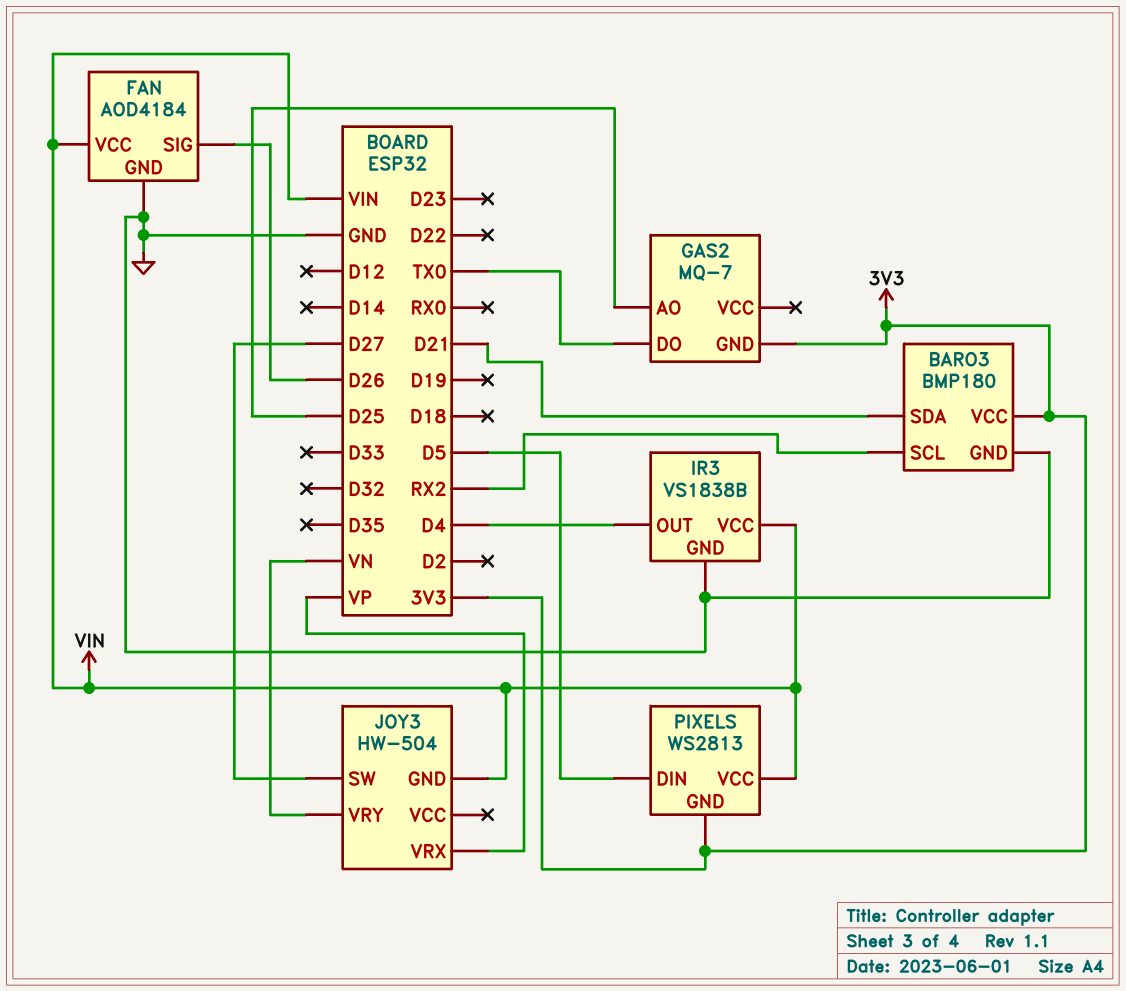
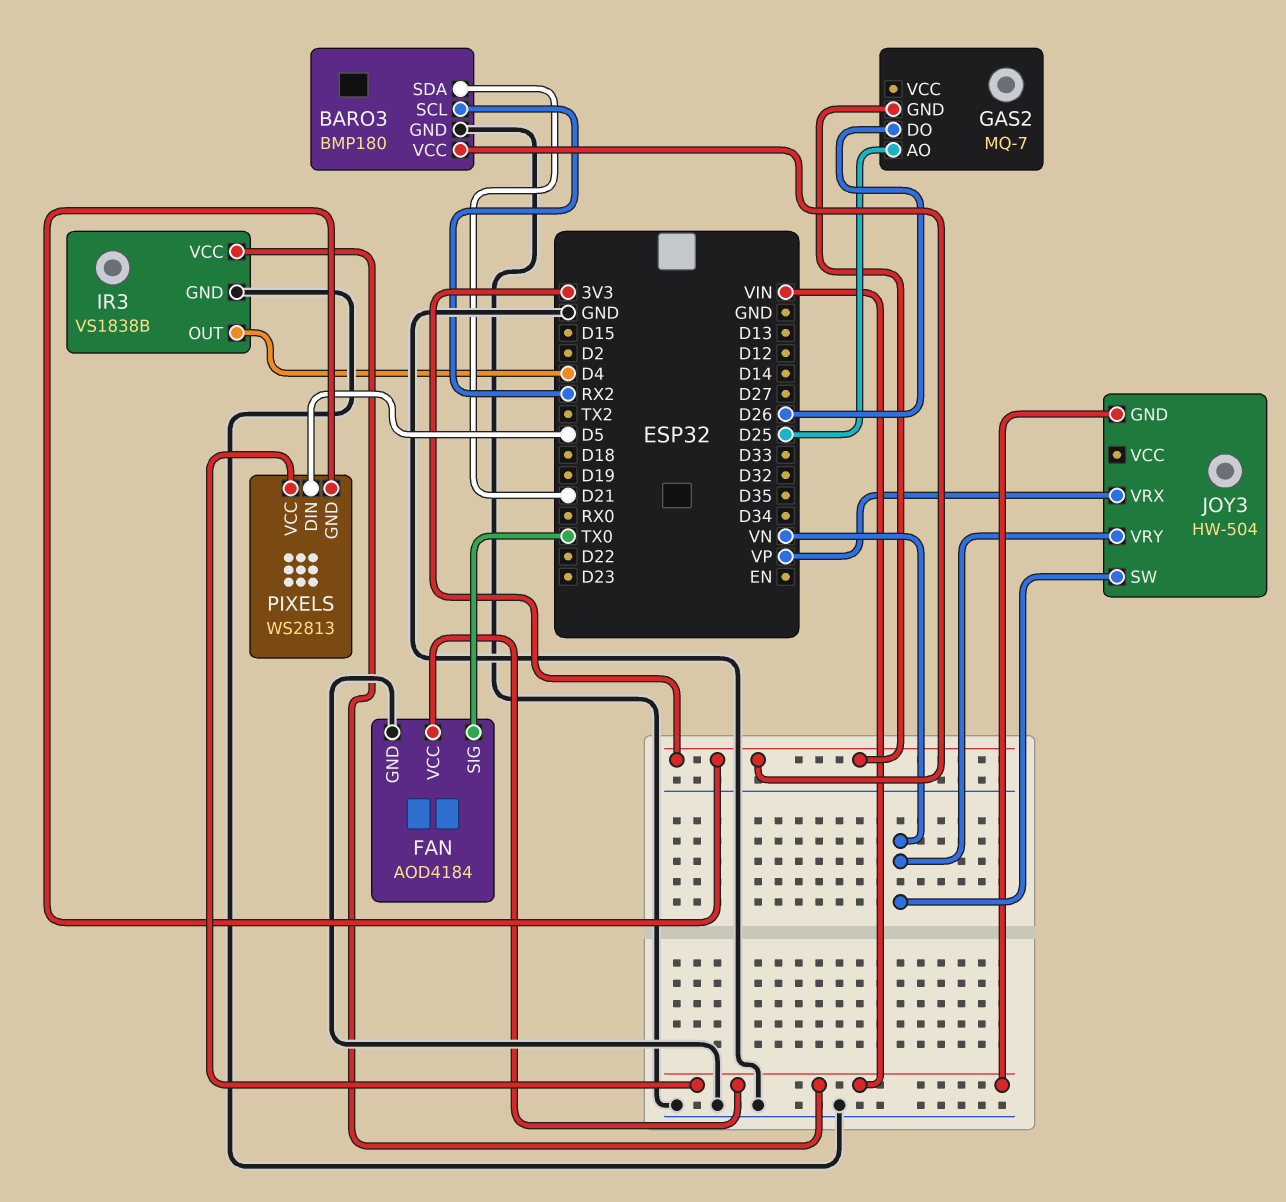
FAN pin SIG: D26 -> TX0
GAS2 pin DO: TX0 -> D26
JOY3 pin SW: D27 -> VN

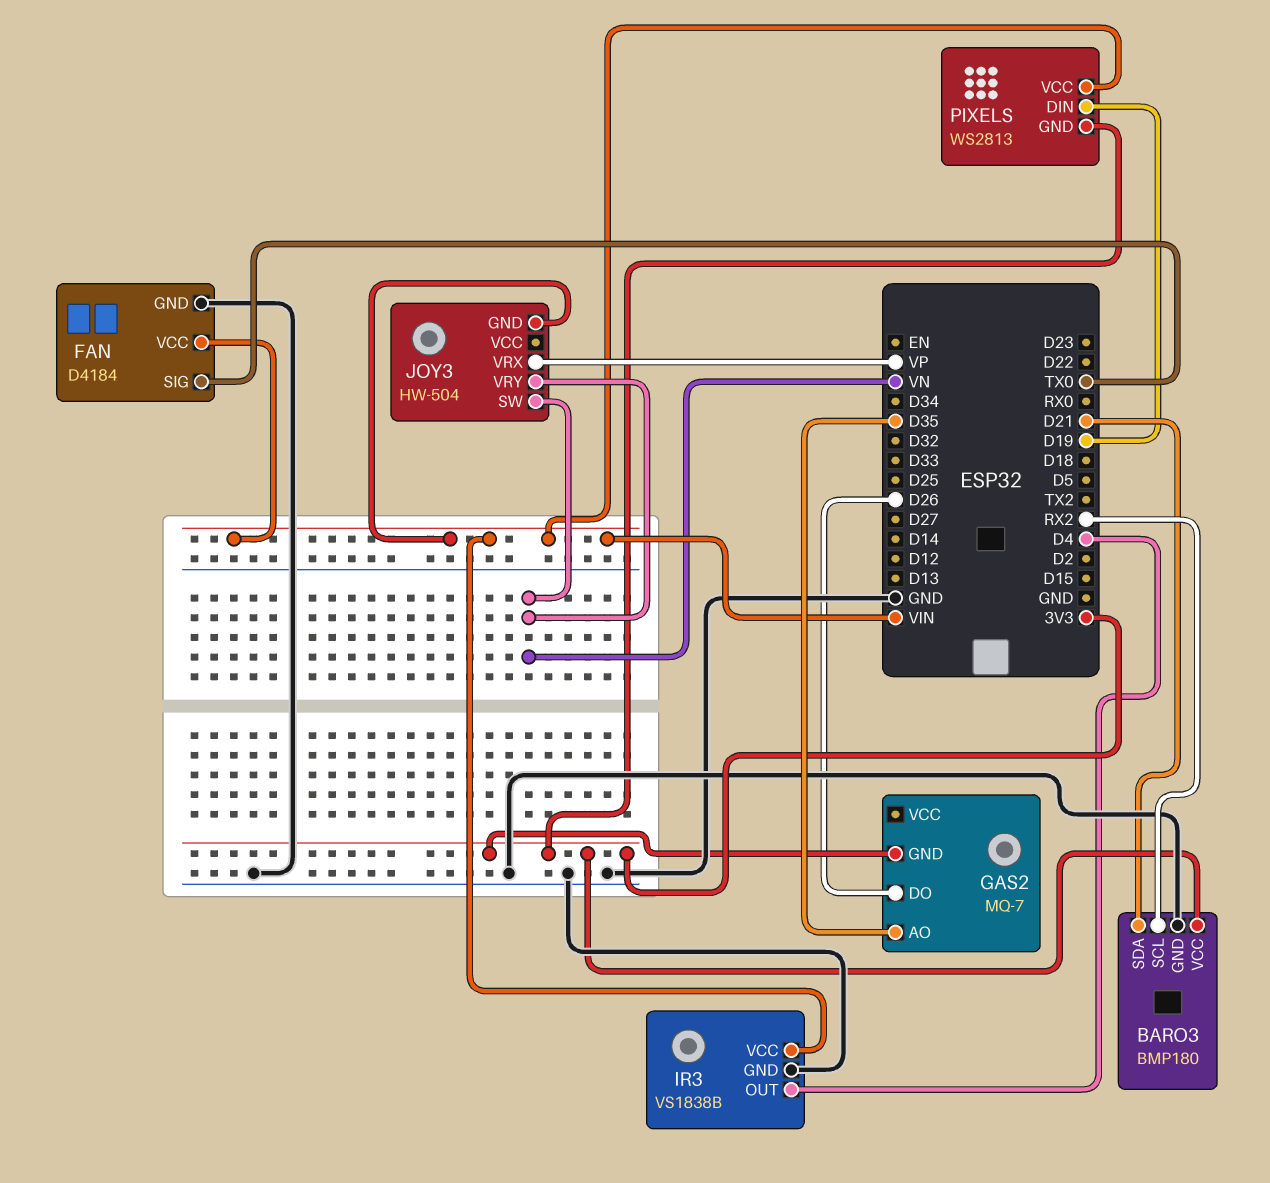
FAN: AOD4184 -> D4184
GAS2 pin AO: D25 -> D35
PIXELS pin DIN: D5 -> D19

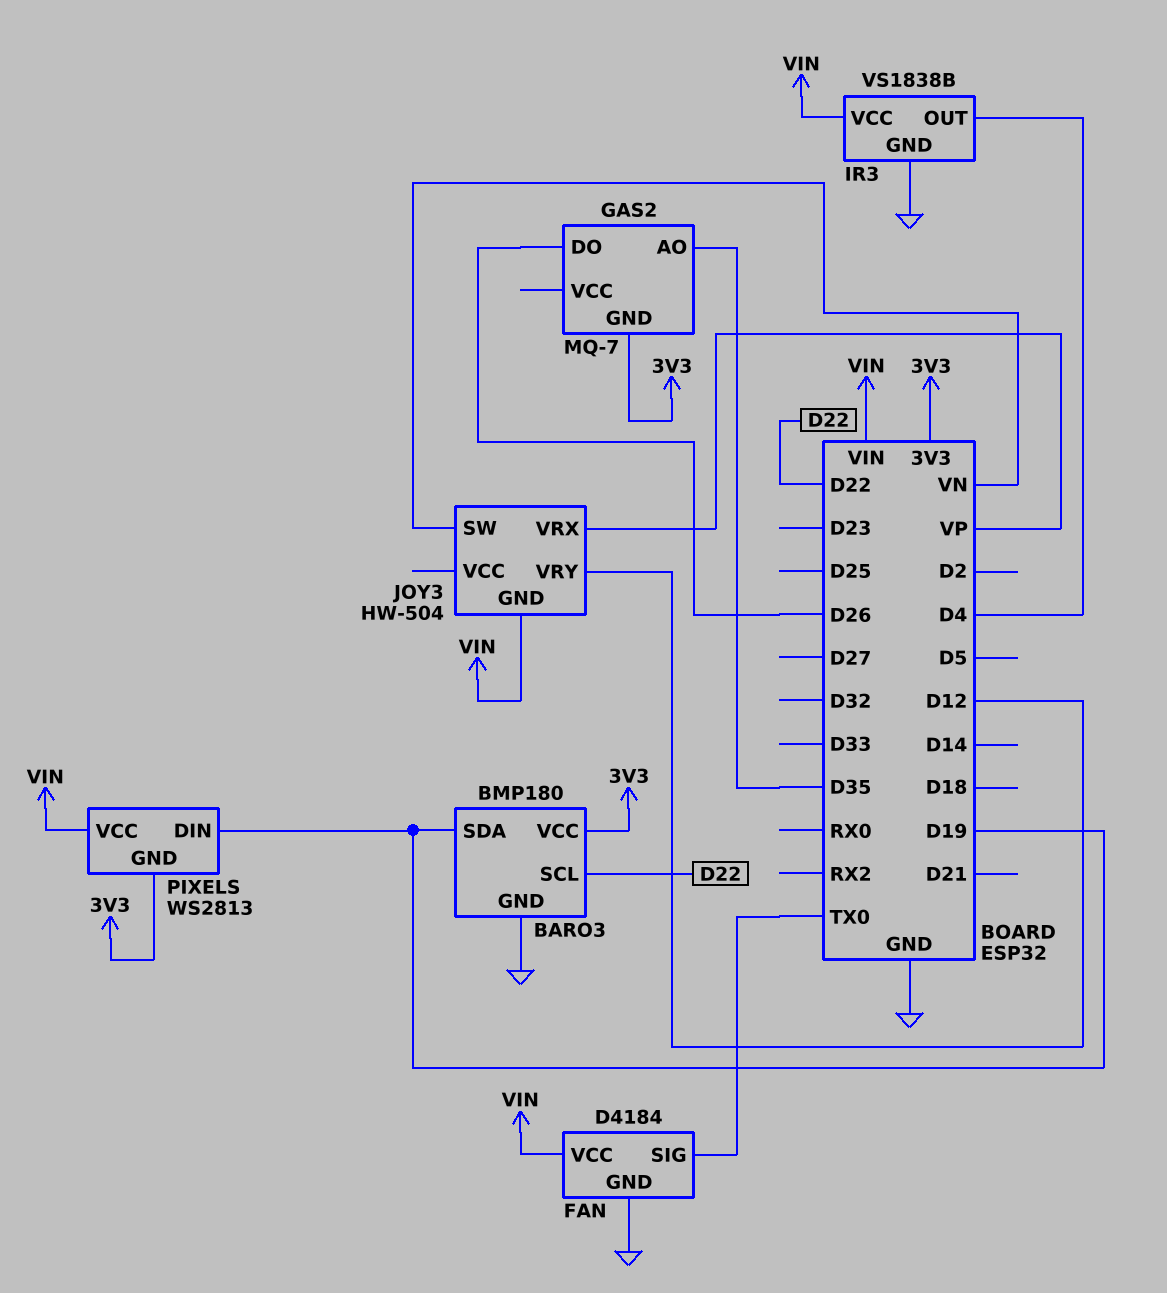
BARO3 pin SCL: RX2 -> D22
BARO3 pin SDA: D21 -> D19
JOY3 pin VRY: VN -> D12

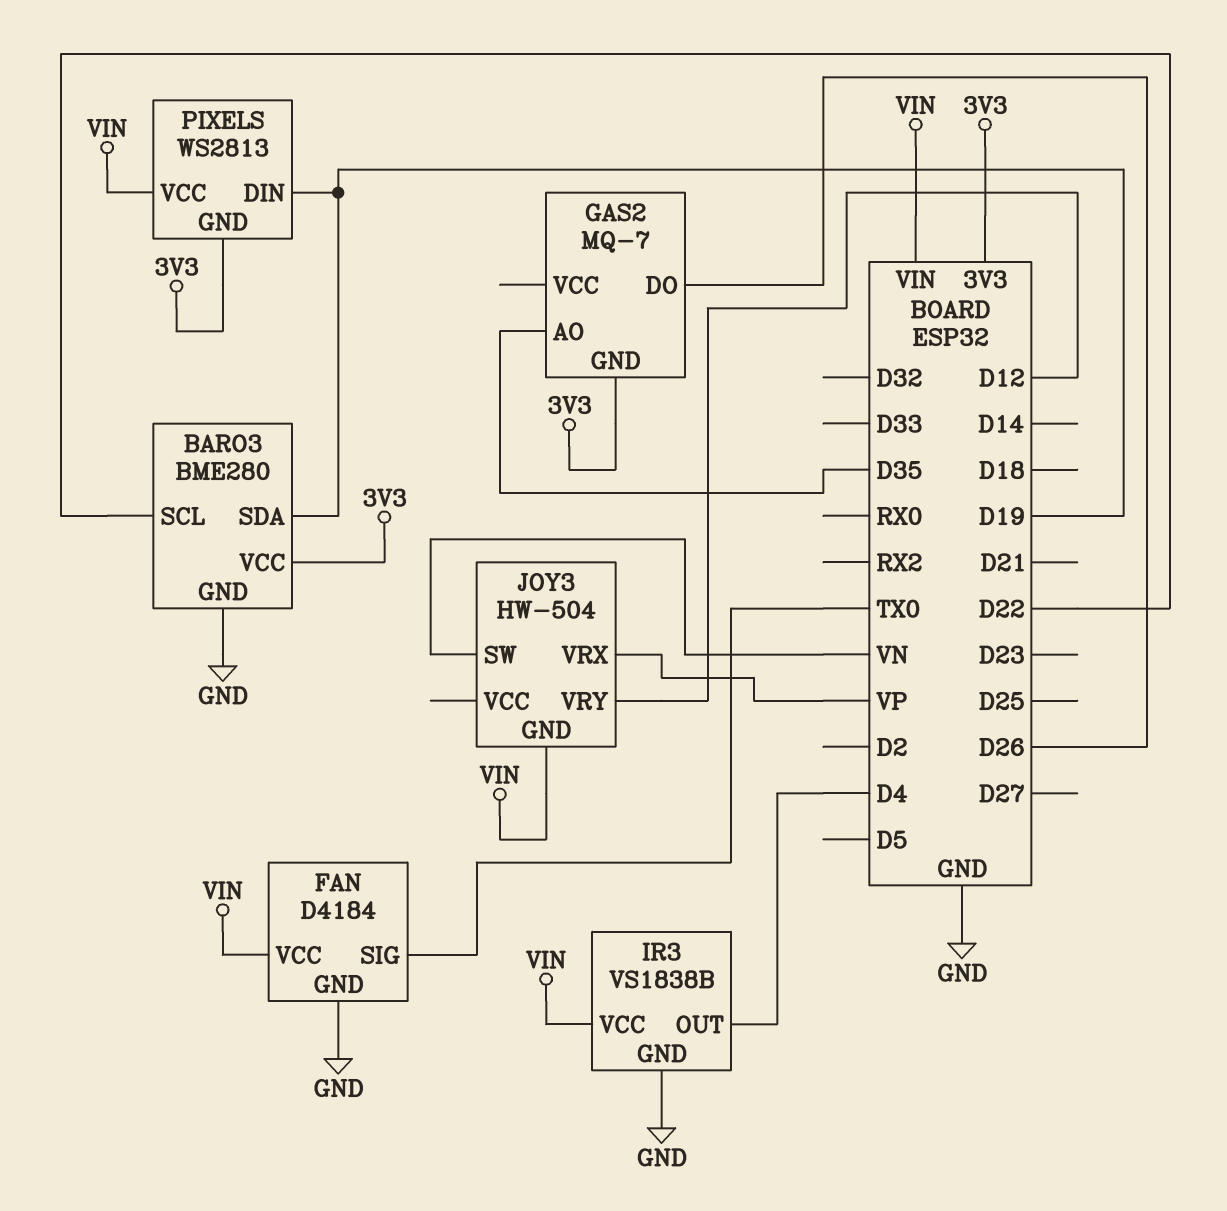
BARO3: BMP180 -> BME280

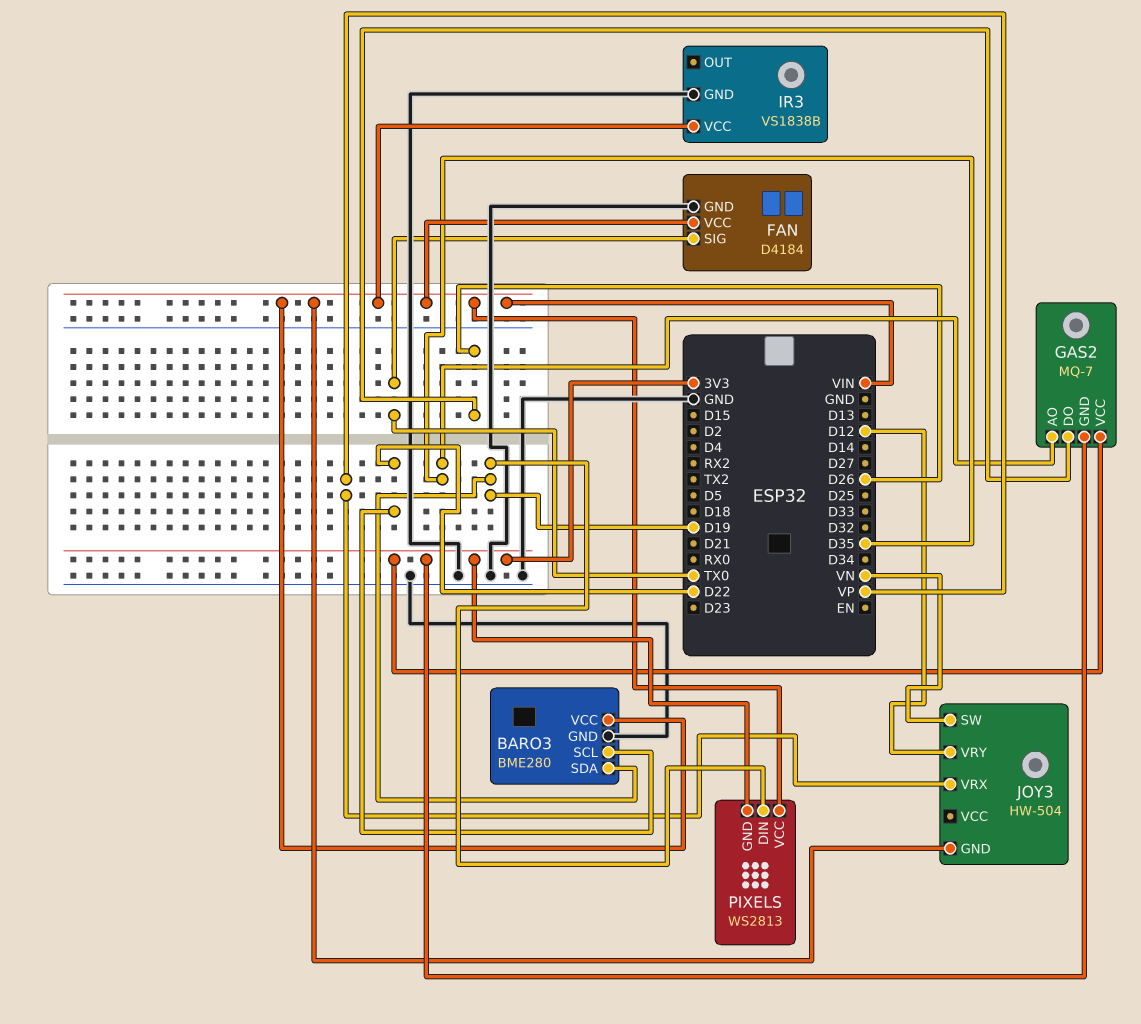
BARO3 pin VCC: 3V3 -> VIN
GAS2 pin VCC: none -> 3V3
IR3 pin OUT: D4 -> none

